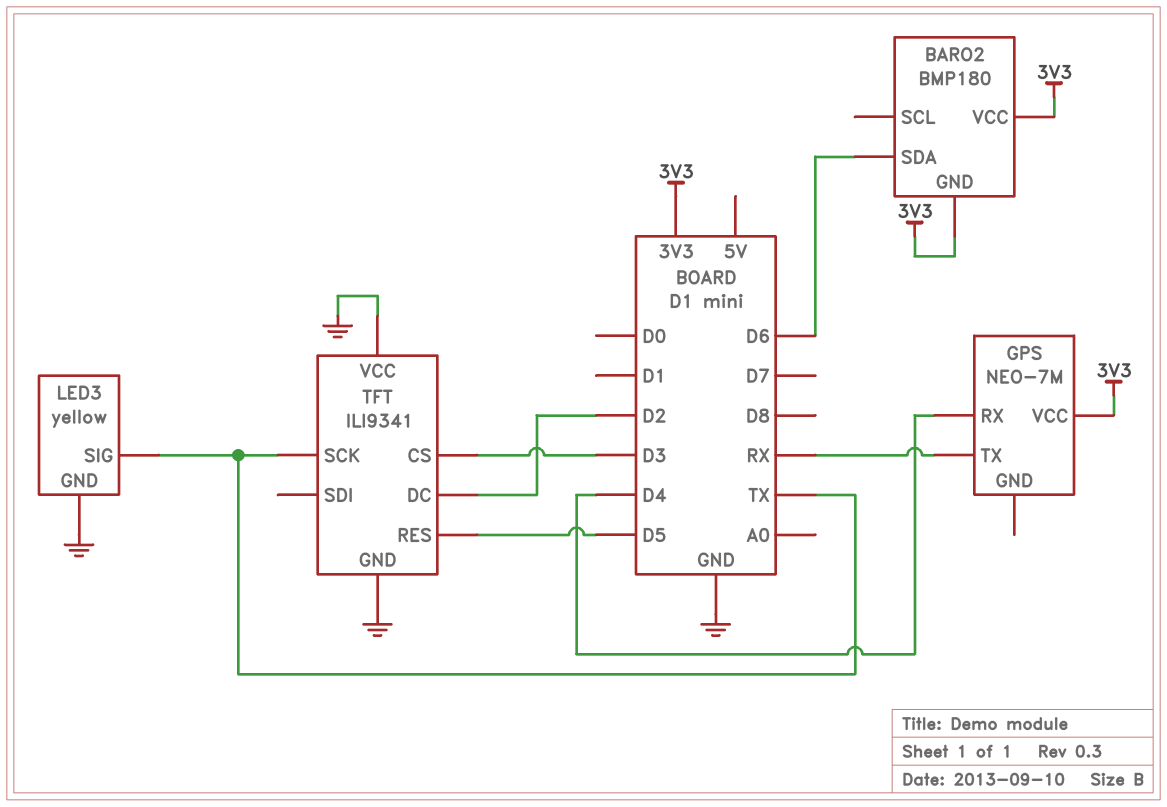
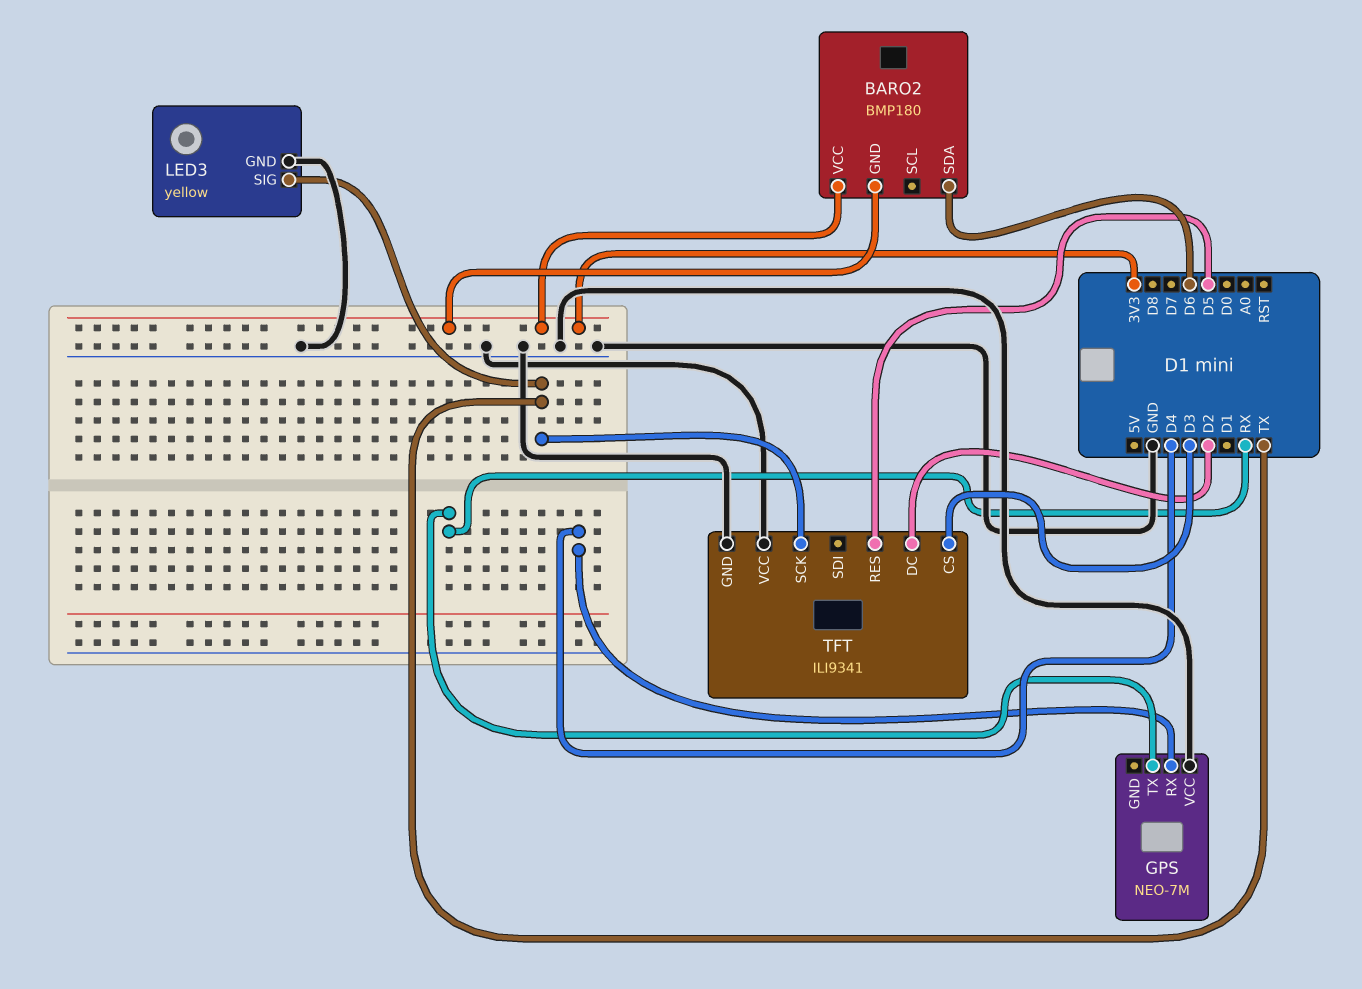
GPS pin VCC: 3V3 -> GND

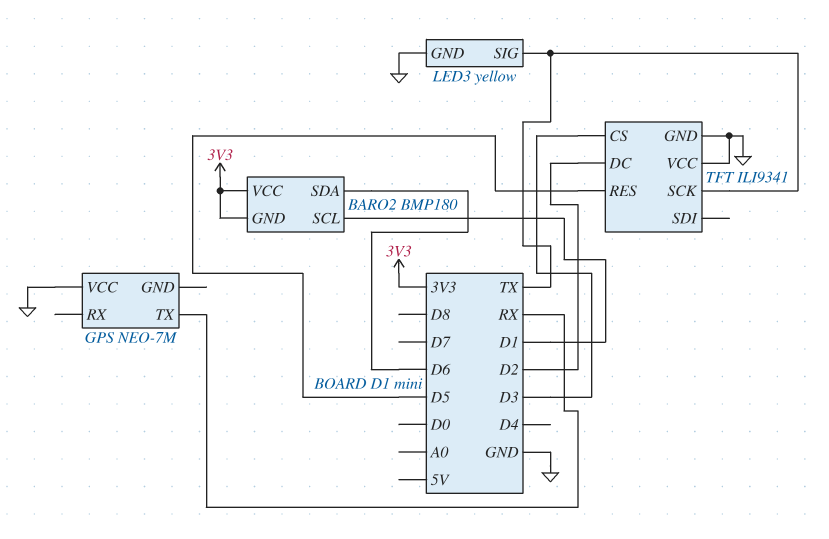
BARO2 pin SCL: none -> D1
GPS pin RX: D4 -> none

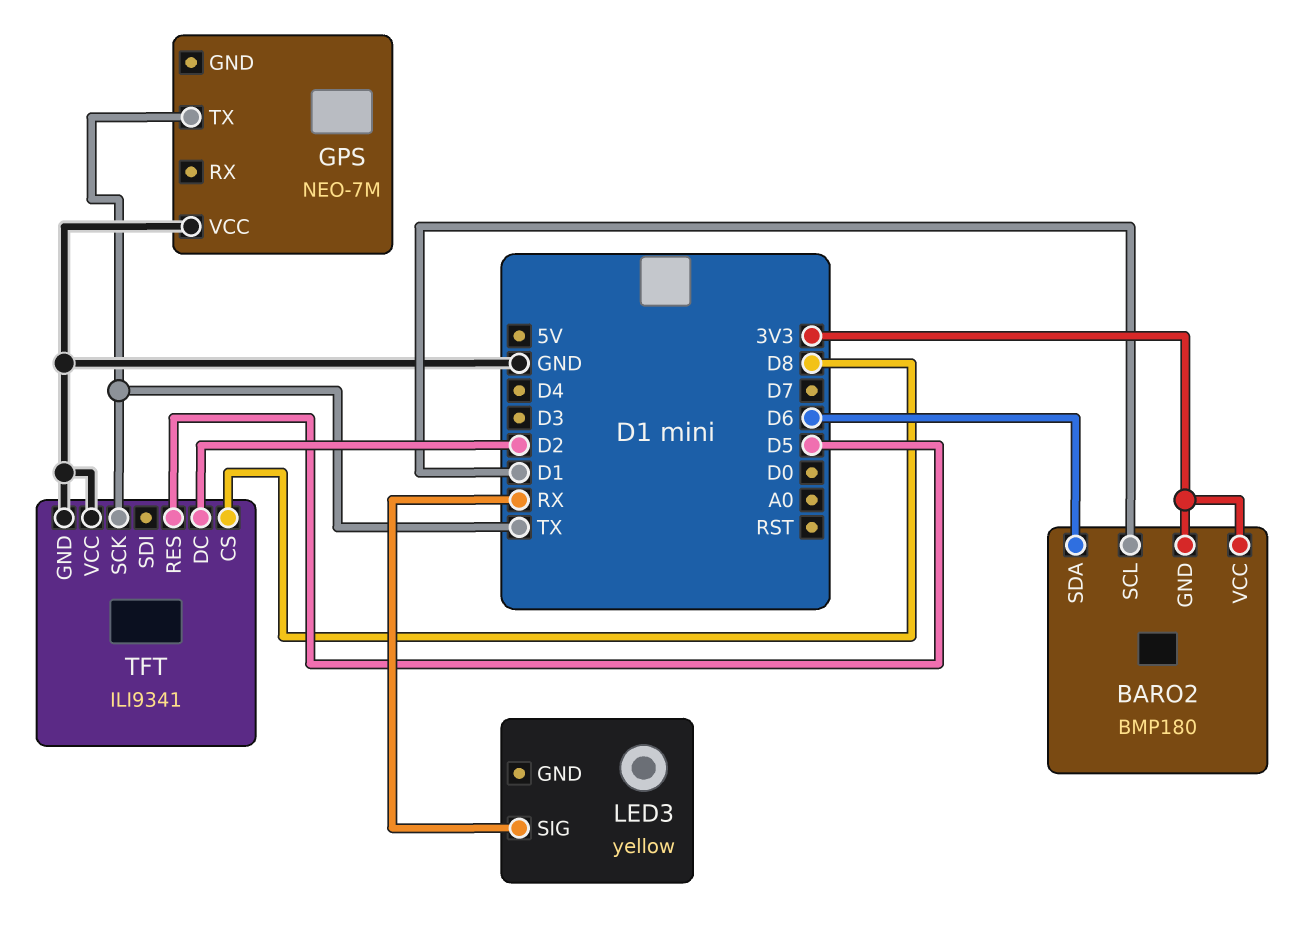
GPS pin TX: RX -> TX
LED3 pin GND: GND -> none
LED3 pin SIG: TX -> RX
TFT pin CS: D3 -> D8

